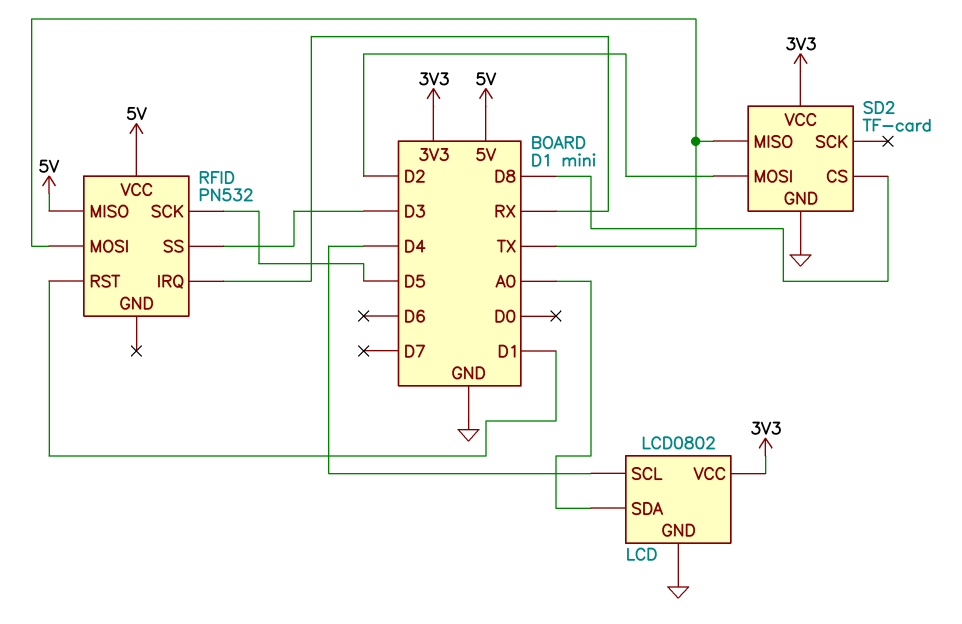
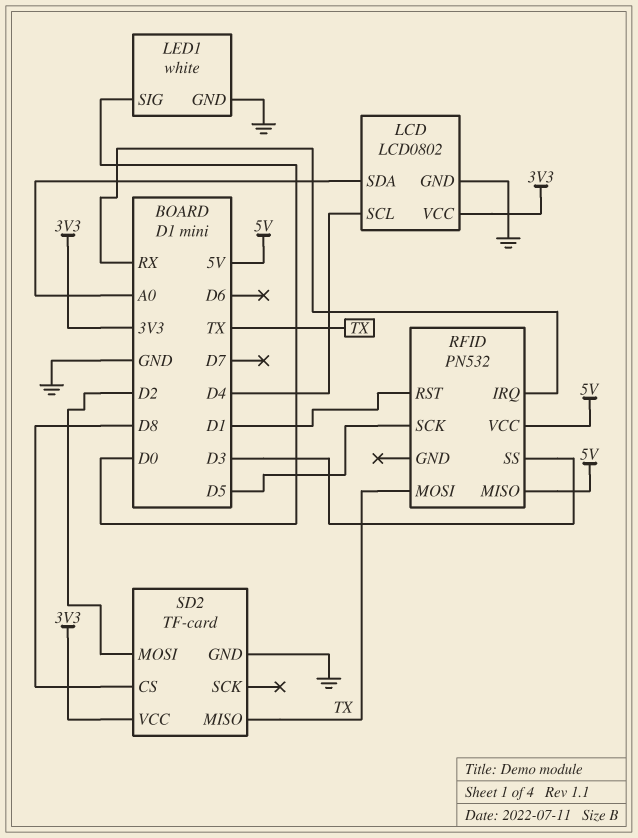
LED1: none -> white
LED1 pin GND: none -> GND
LED1 pin SIG: none -> D0

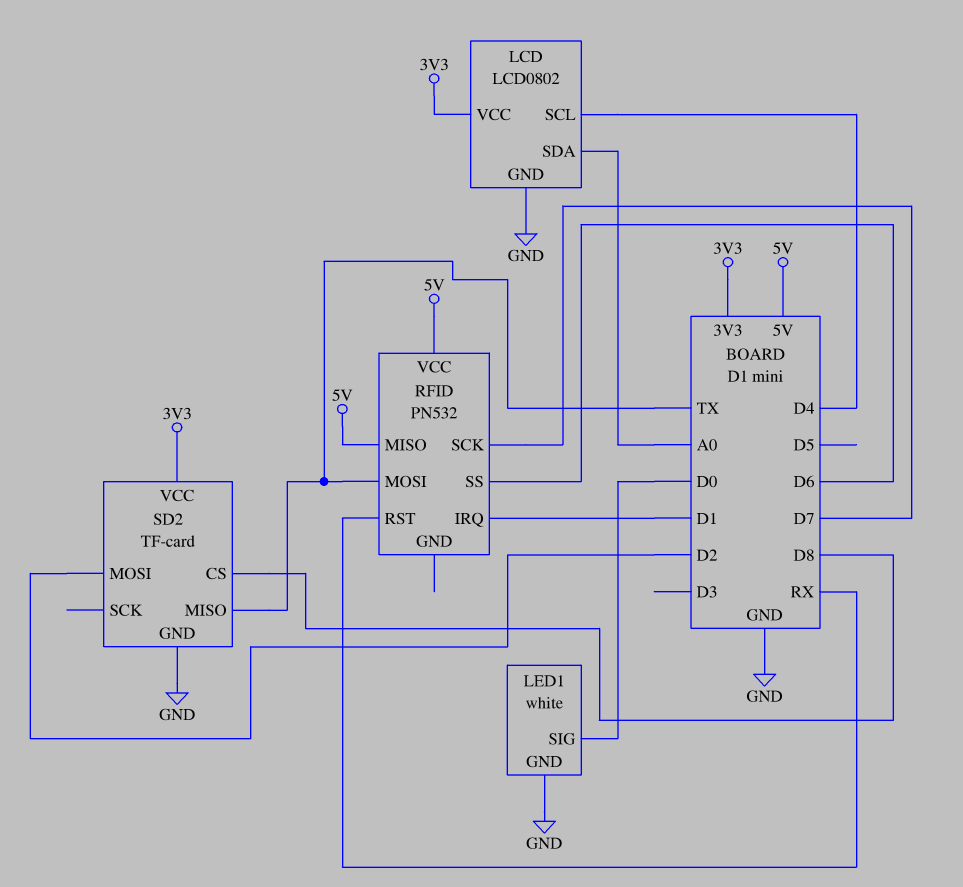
RFID pin IRQ: RX -> D1
RFID pin RST: D1 -> RX
RFID pin SCK: D5 -> D7
RFID pin SS: D3 -> D6

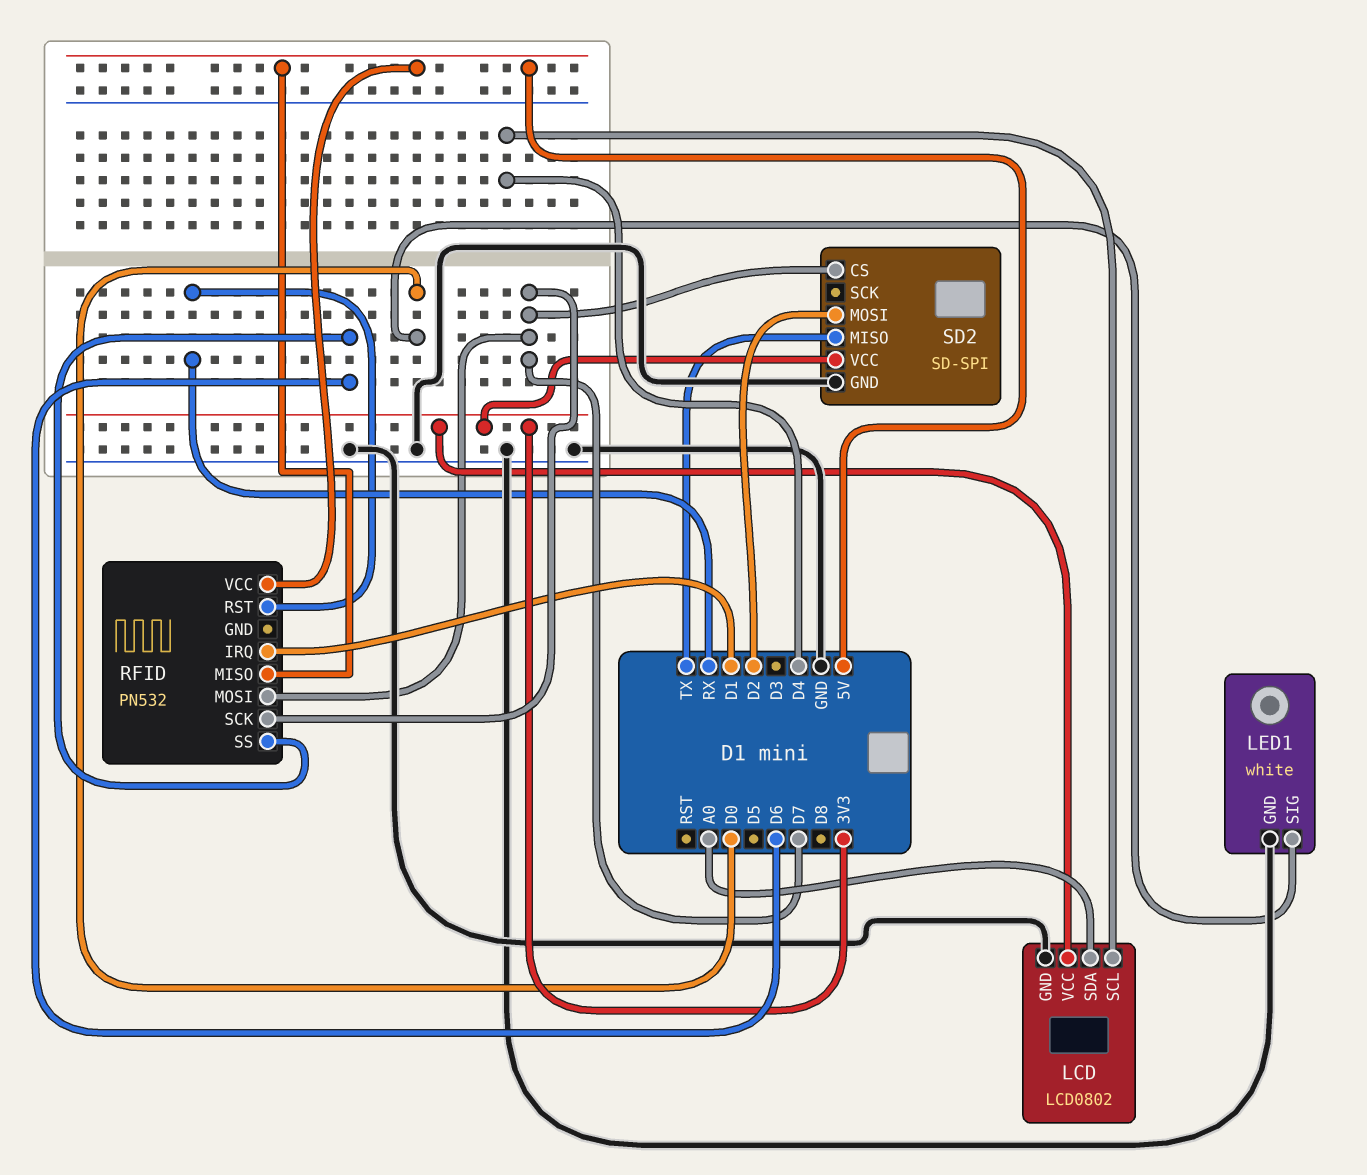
RFID pin MOSI: TX -> D7
SD2: TF-card -> SD-SPI
SD2 pin CS: D8 -> D7

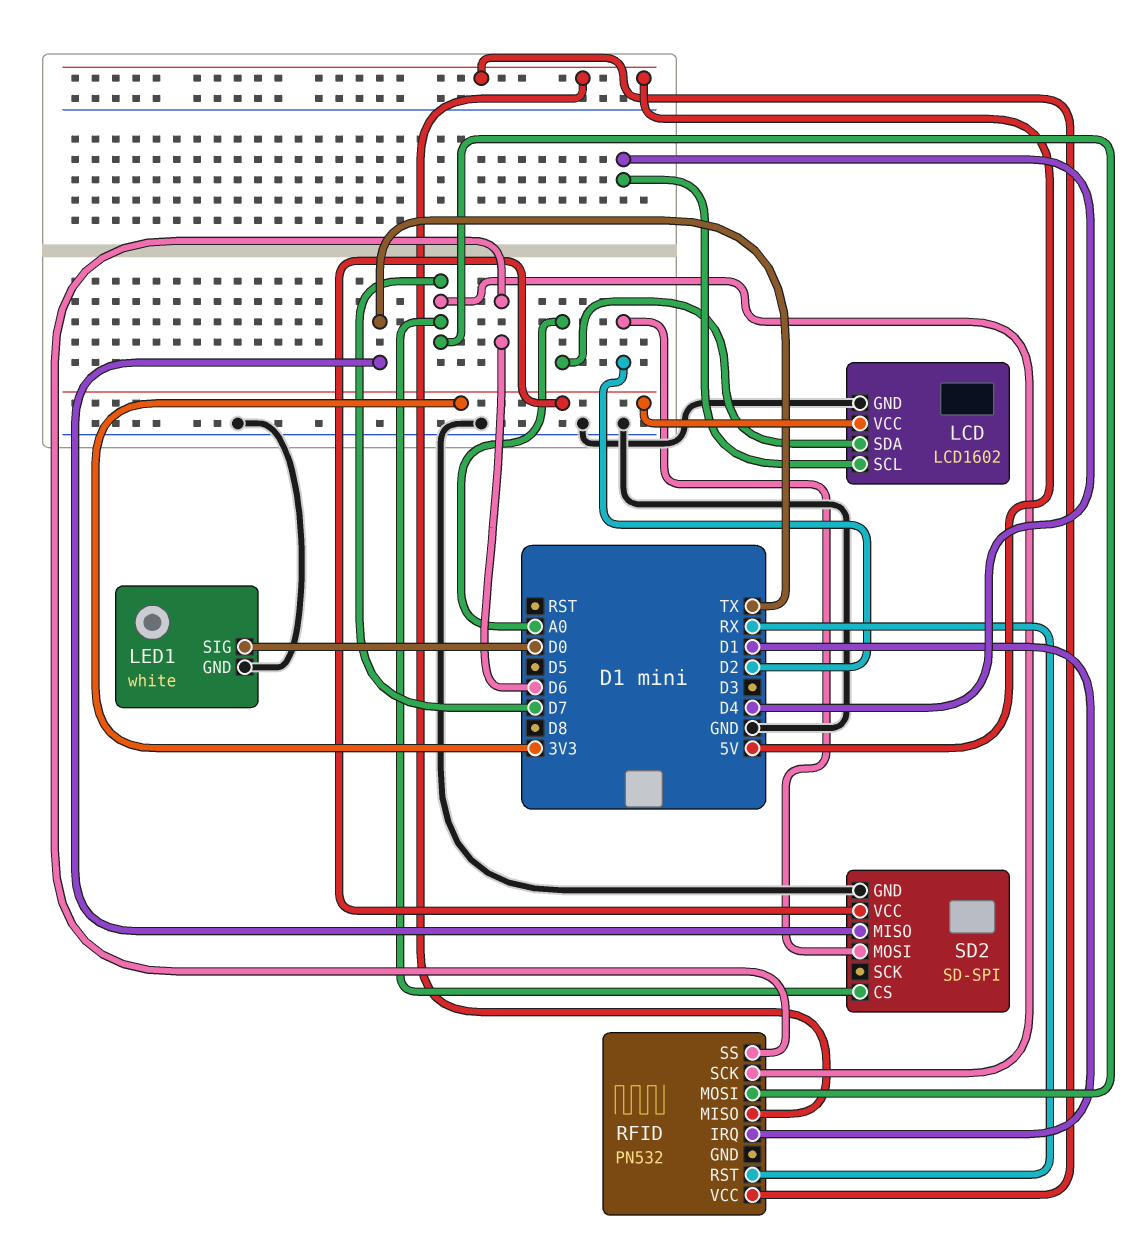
LCD: LCD0802 -> LCD1602

